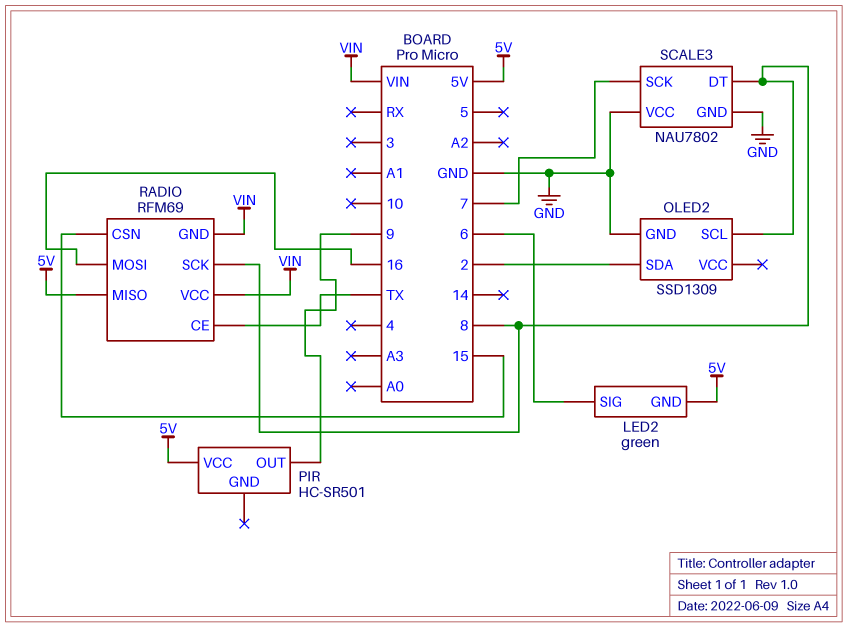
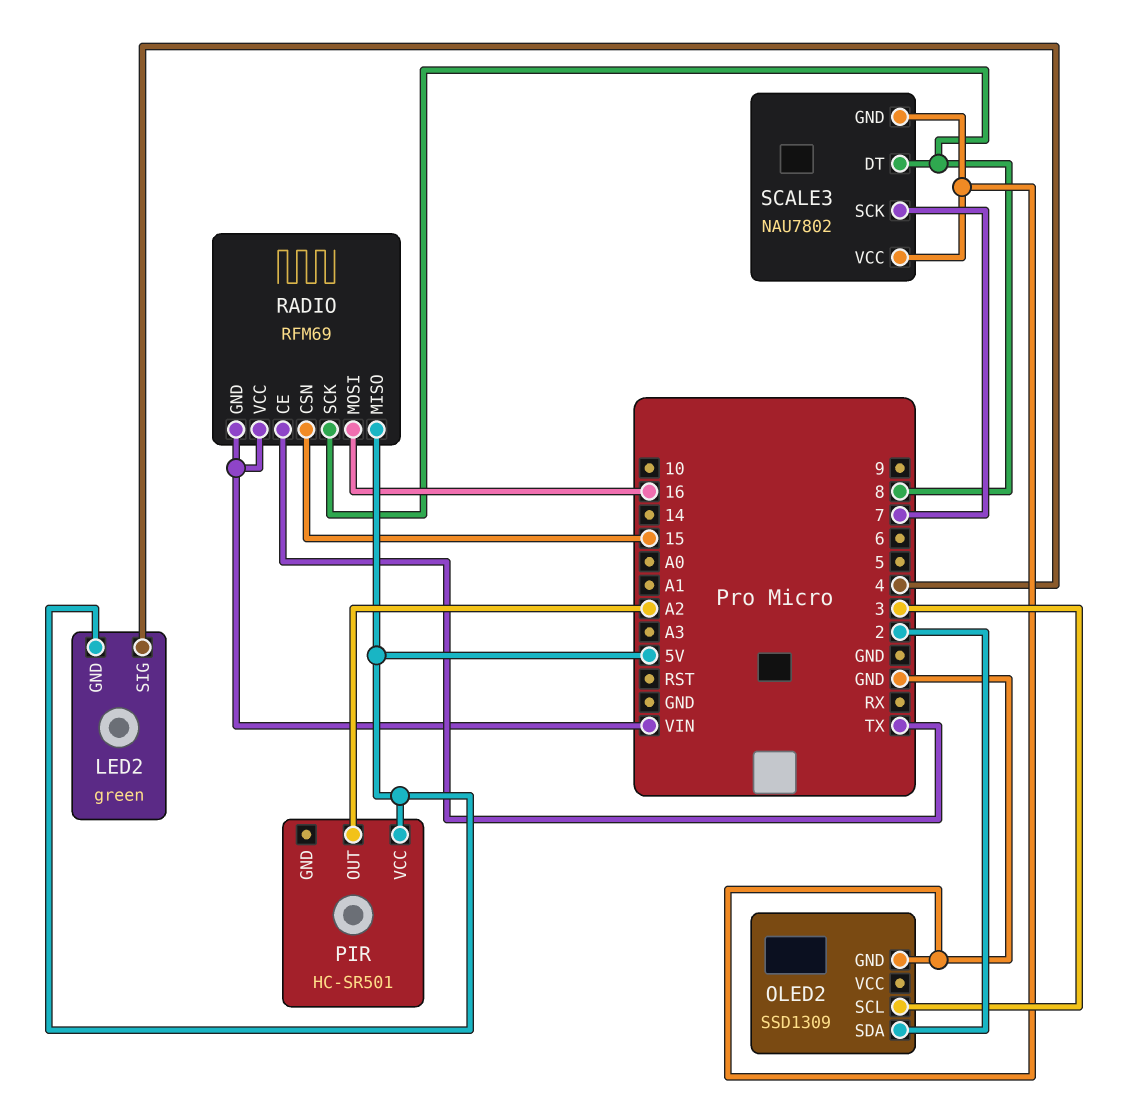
LED2 pin SIG: 6 -> 4
OLED2 pin SCL: 8 -> 3
PIR pin OUT: 9 -> A2

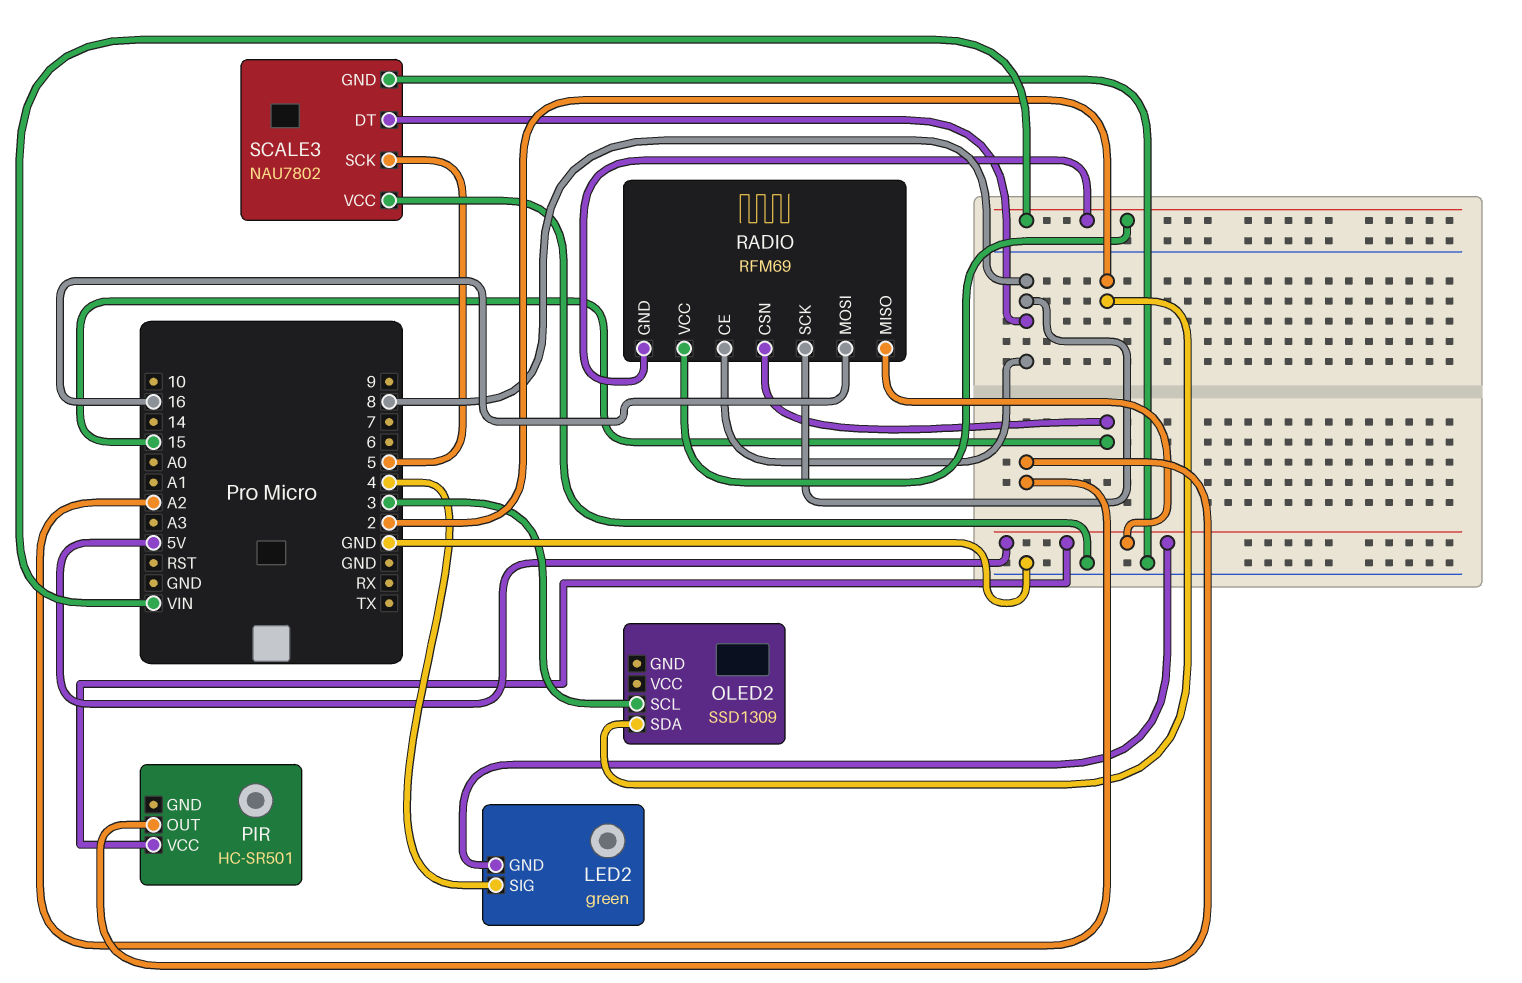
OLED2 pin GND: GND -> none
RADIO pin CE: TX -> 8
SCALE3 pin SCK: 7 -> 5

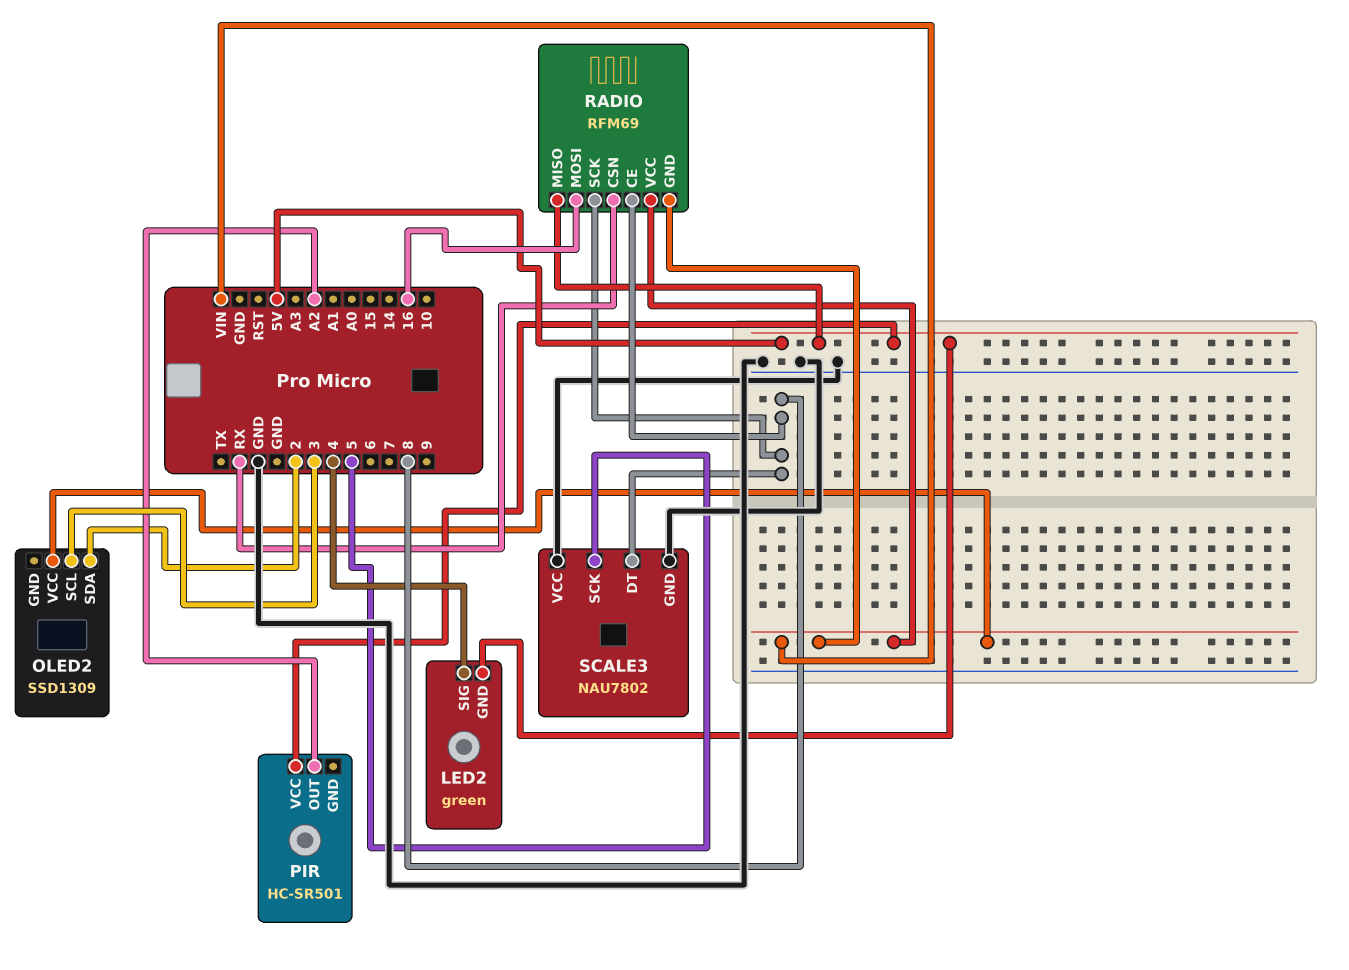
OLED2 pin VCC: none -> VIN
RADIO pin CSN: 15 -> RX

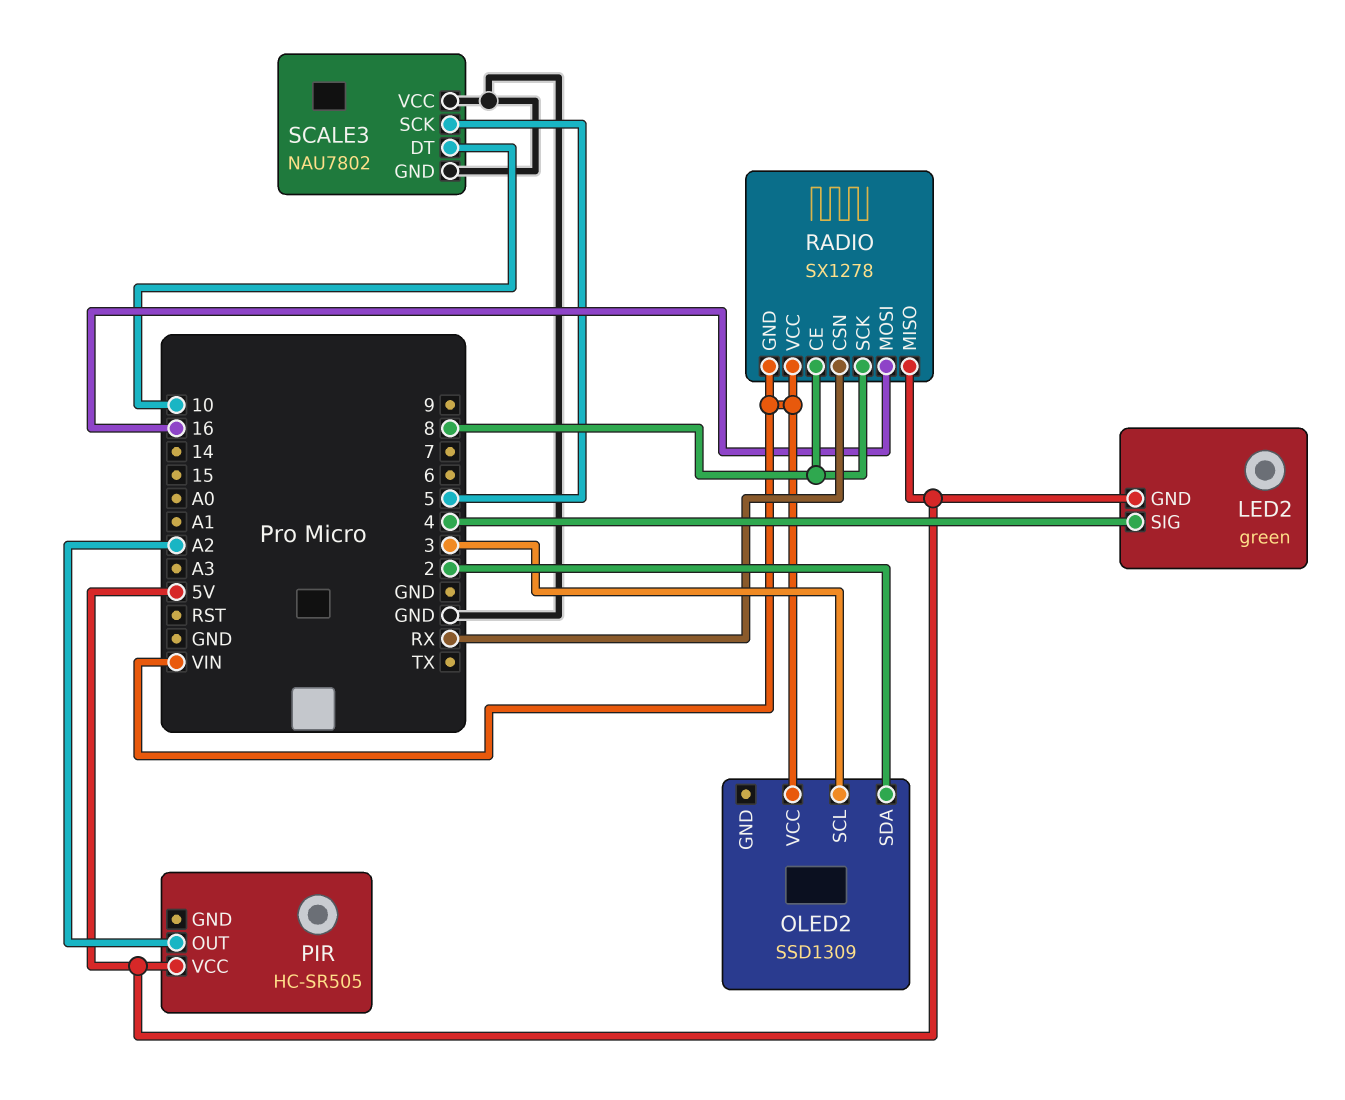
PIR: HC-SR501 -> HC-SR505
RADIO: RFM69 -> SX1278
SCALE3 pin DT: 8 -> 10

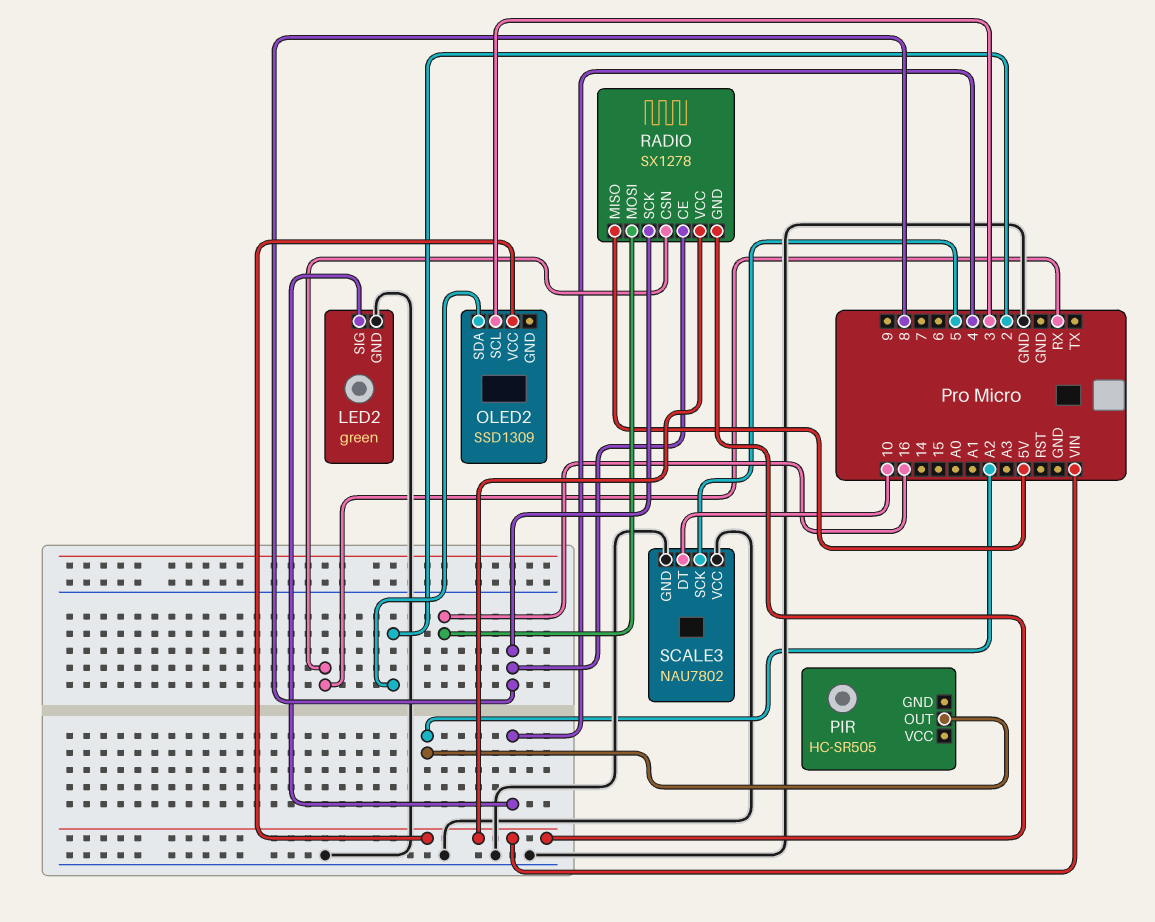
LED2 pin GND: 5V -> GND
PIR pin VCC: 5V -> none

